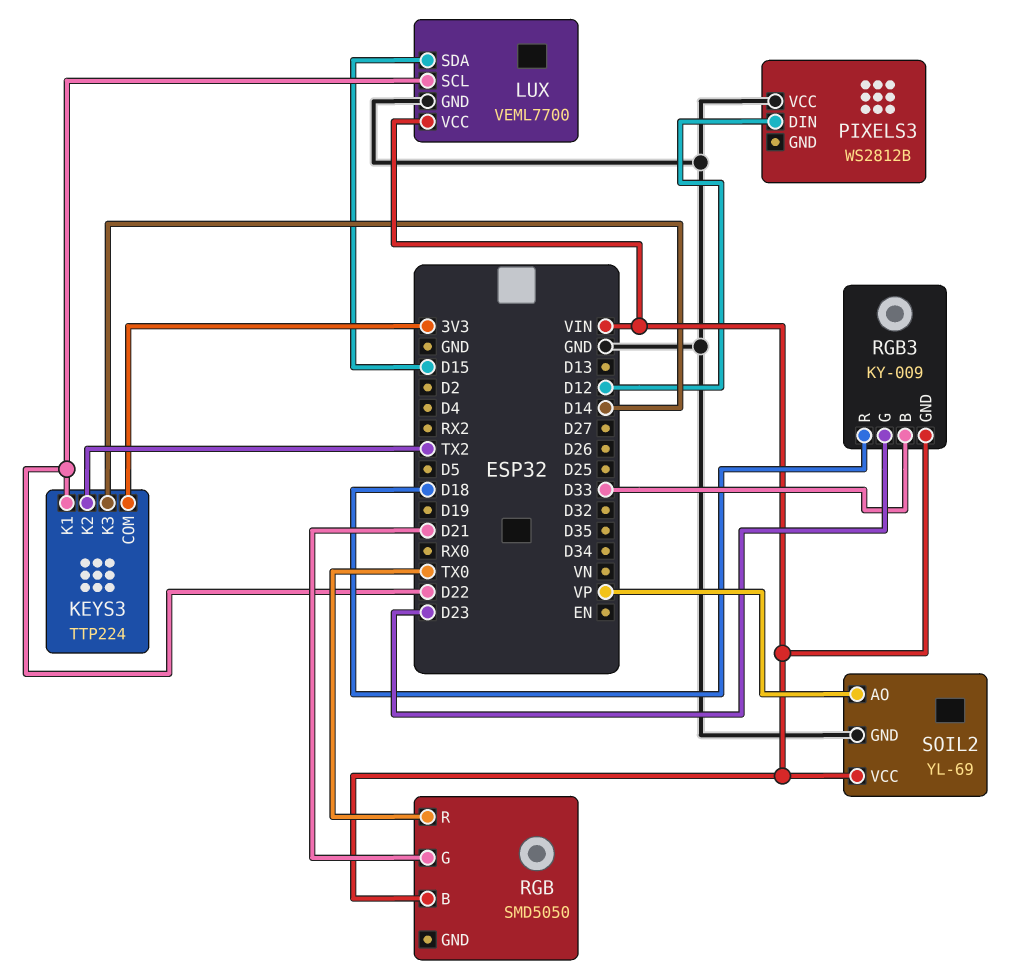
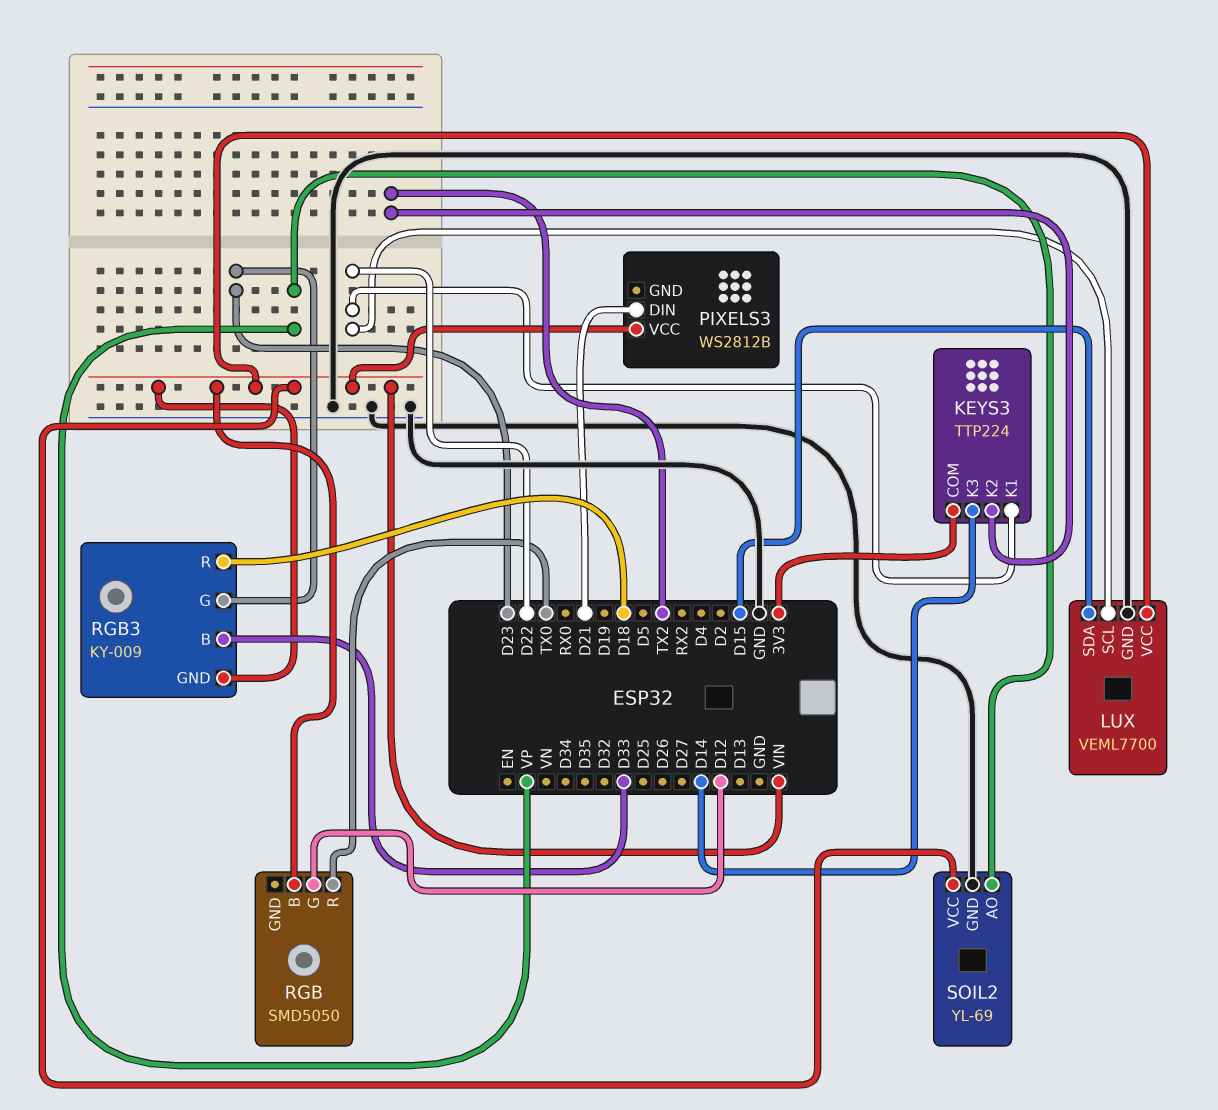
PIXELS3 pin DIN: D12 -> D21
PIXELS3 pin VCC: GND -> VIN
RGB pin G: D21 -> D12

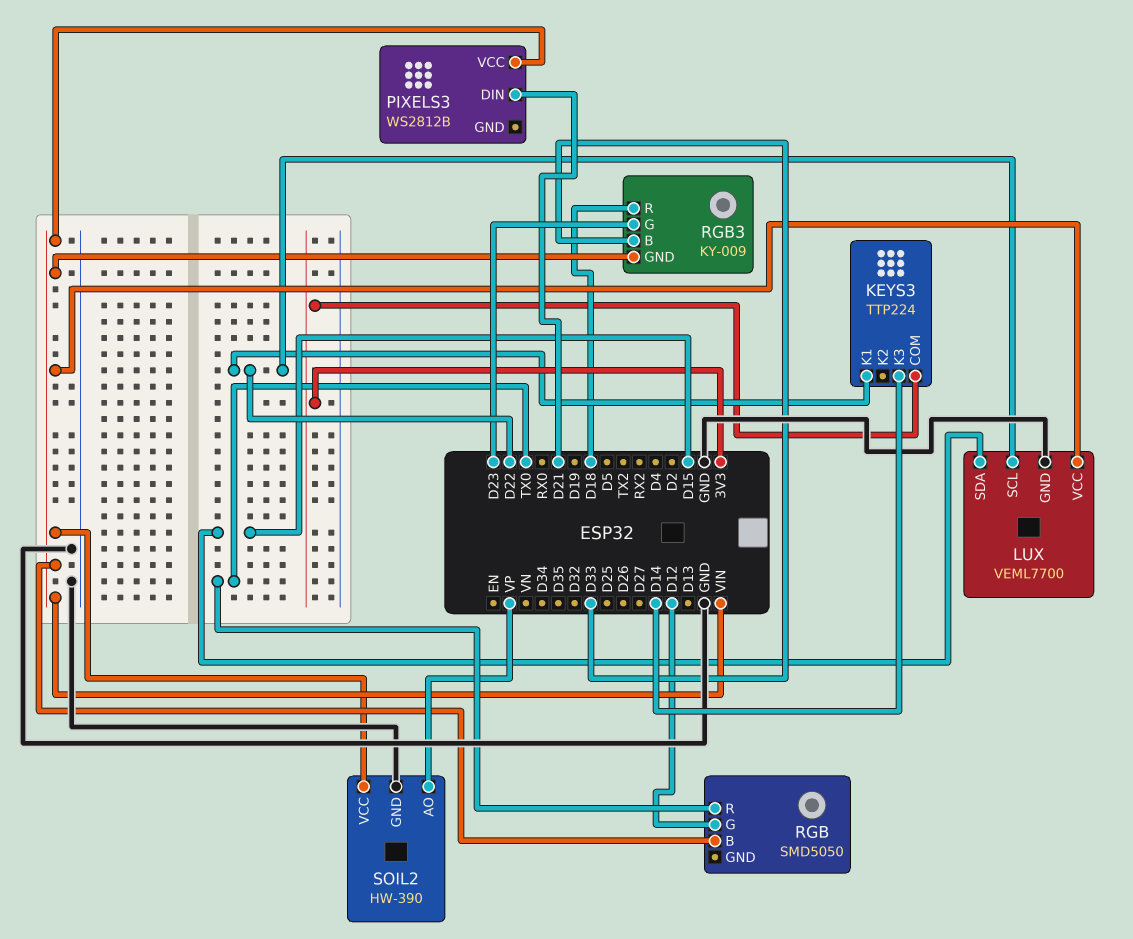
KEYS3 pin K2: TX2 -> none
SOIL2: YL-69 -> HW-390

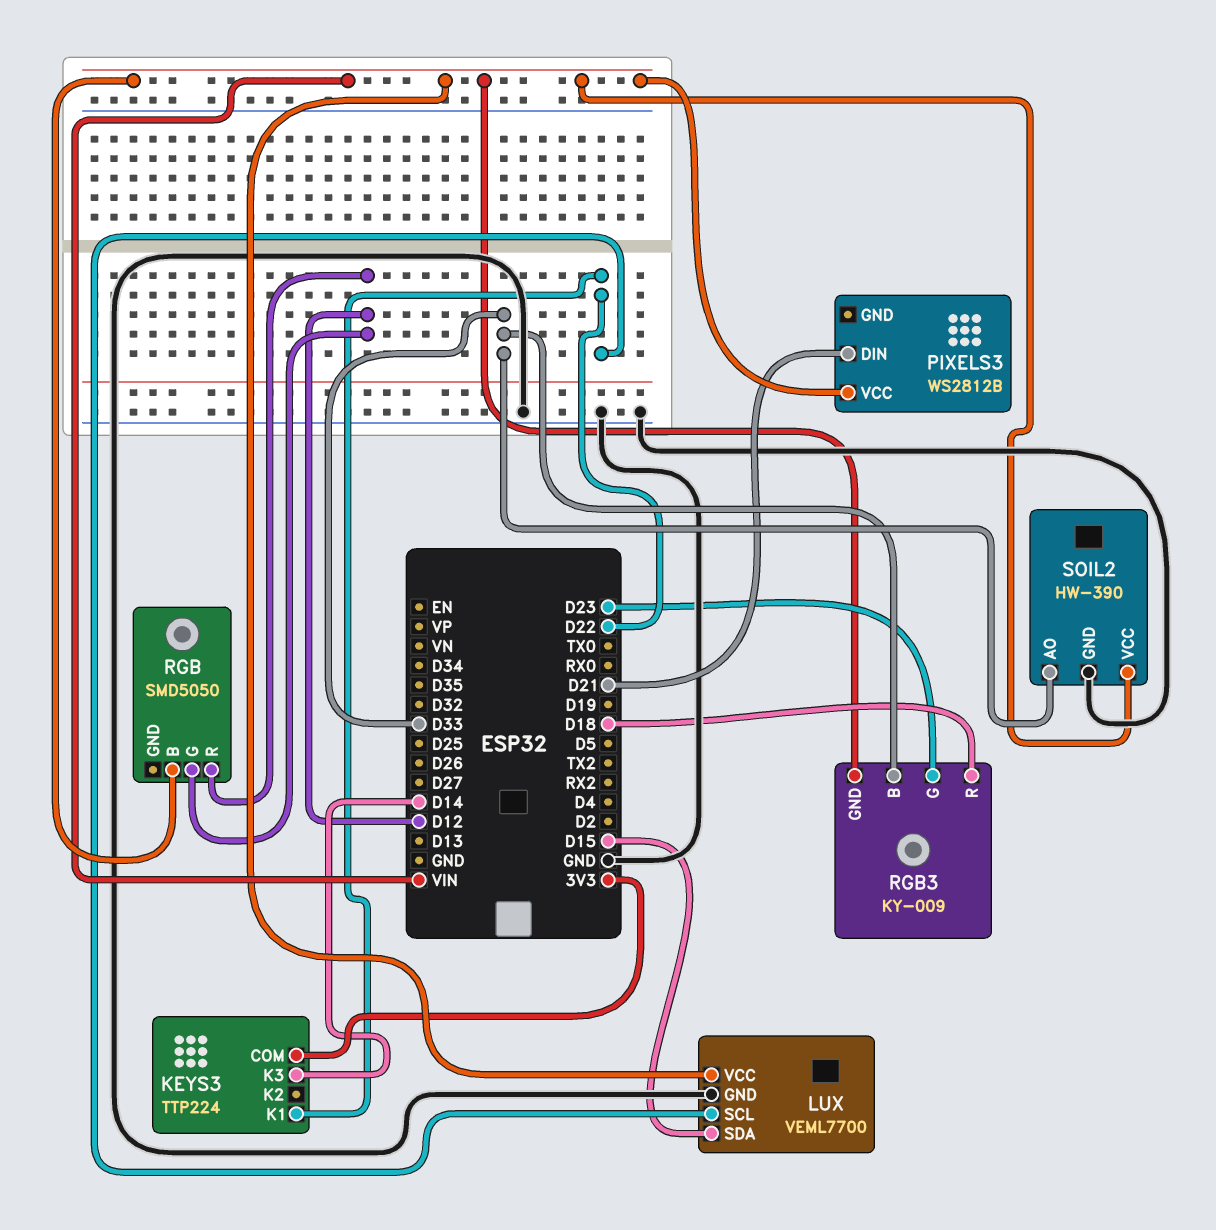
RGB pin R: TX0 -> D12
SOIL2 pin AO: VP -> D33

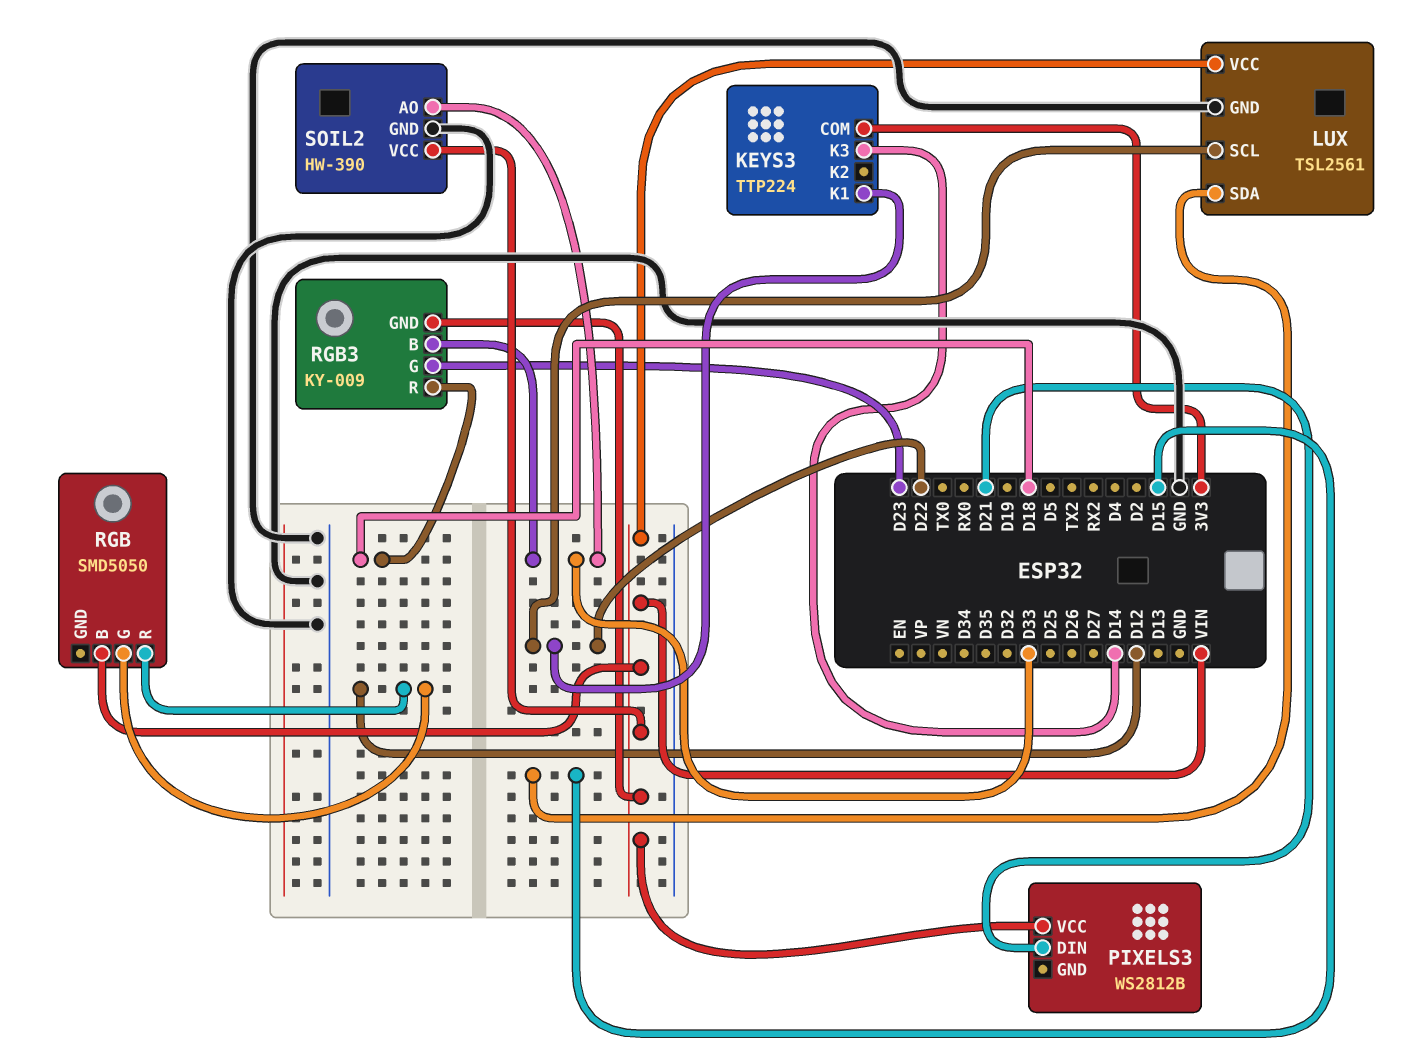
LUX: VEML7700 -> TSL2561

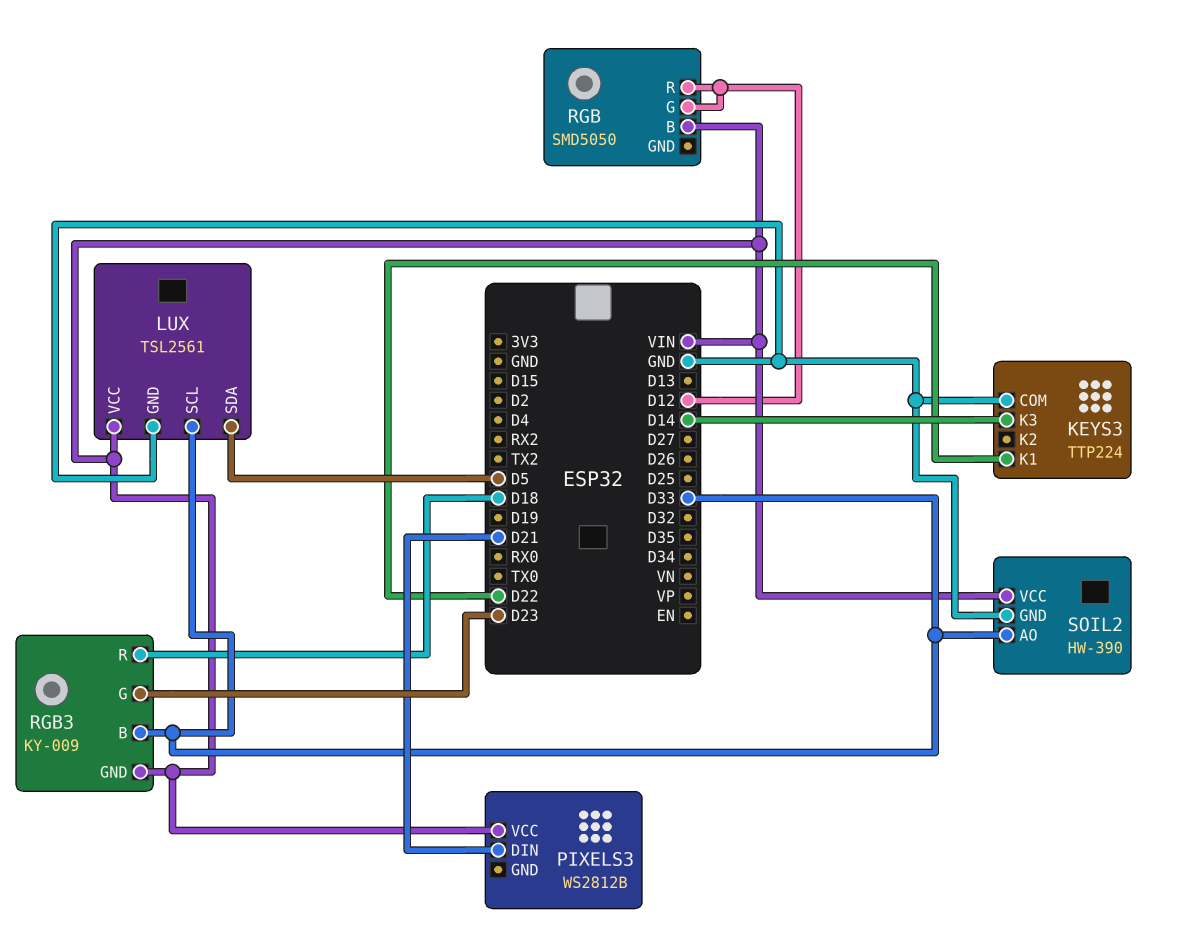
KEYS3 pin COM: 3V3 -> GND
LUX pin SCL: D22 -> D33
LUX pin SDA: D15 -> D5

